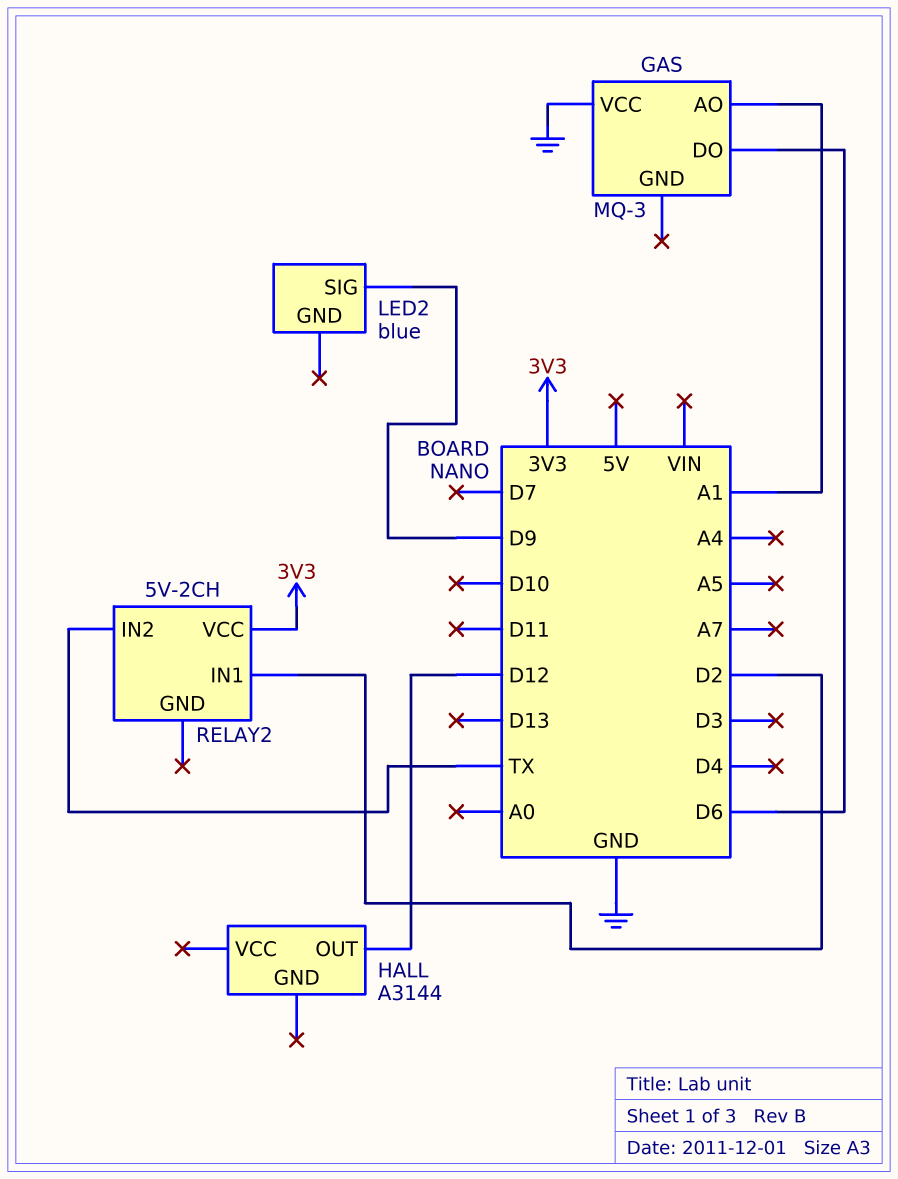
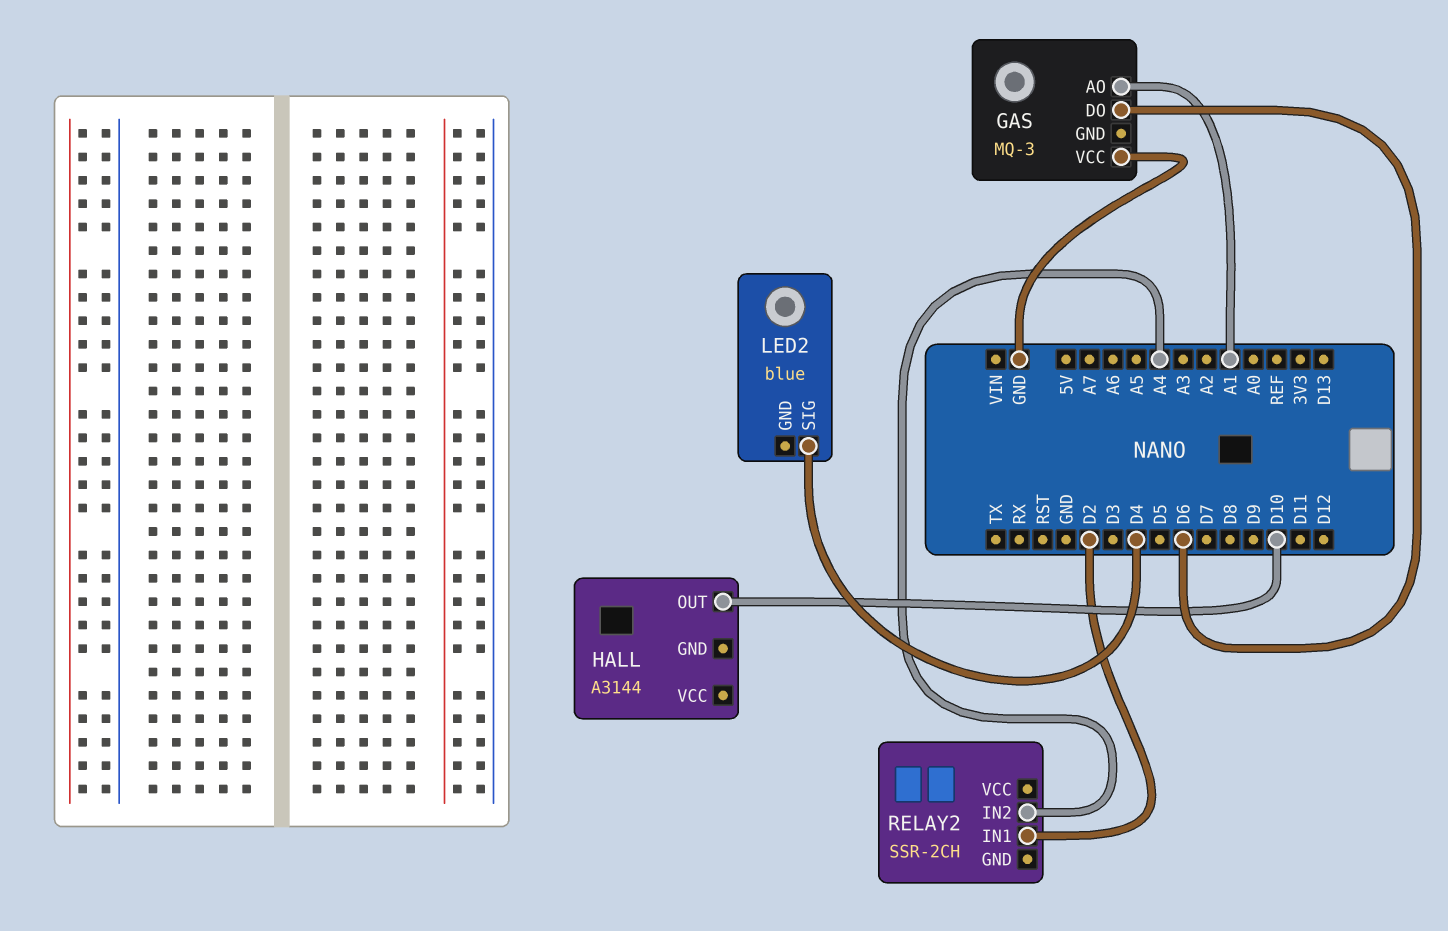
HALL pin OUT: D12 -> D10
LED2 pin SIG: D9 -> D4
RELAY2: 5V-2CH -> SSR-2CH
RELAY2 pin IN2: TX -> A4
RELAY2 pin VCC: 3V3 -> none

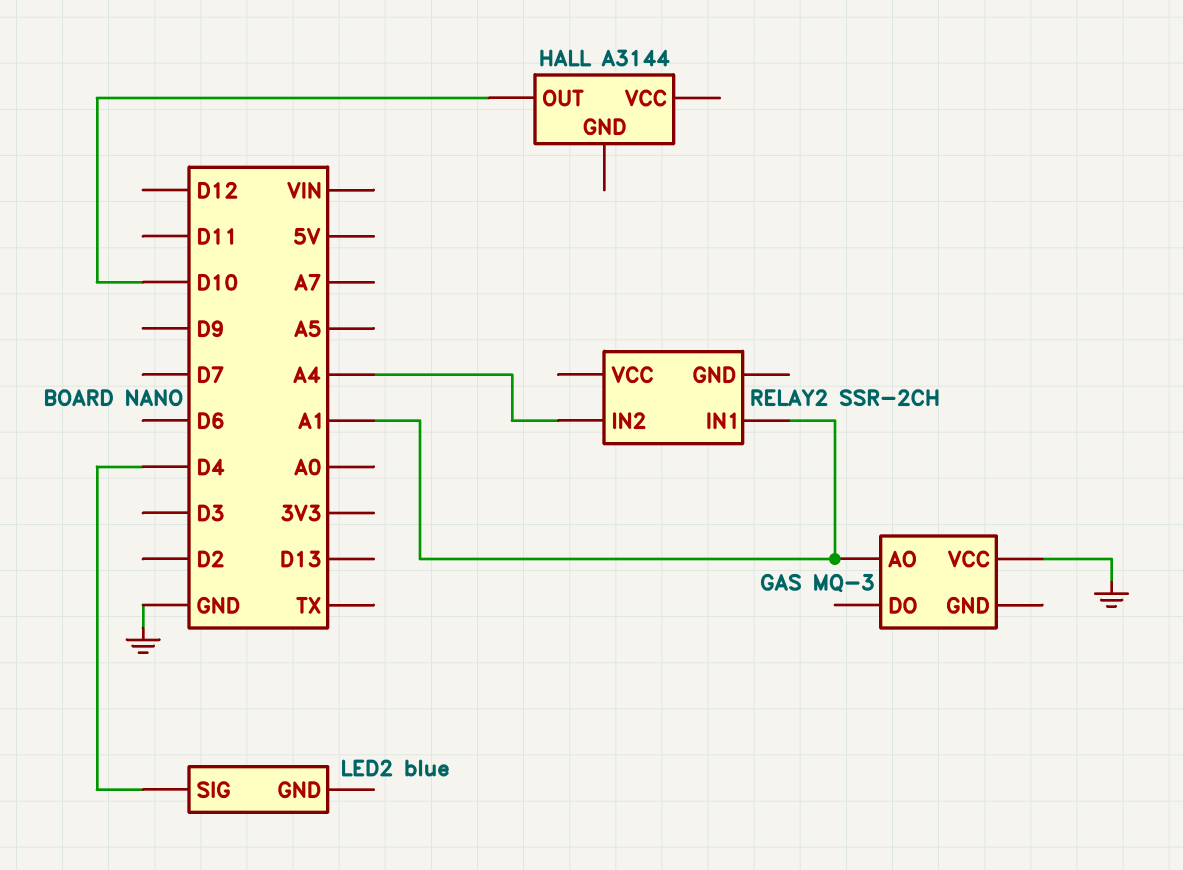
GAS pin DO: D6 -> none
RELAY2 pin IN1: D2 -> A1

